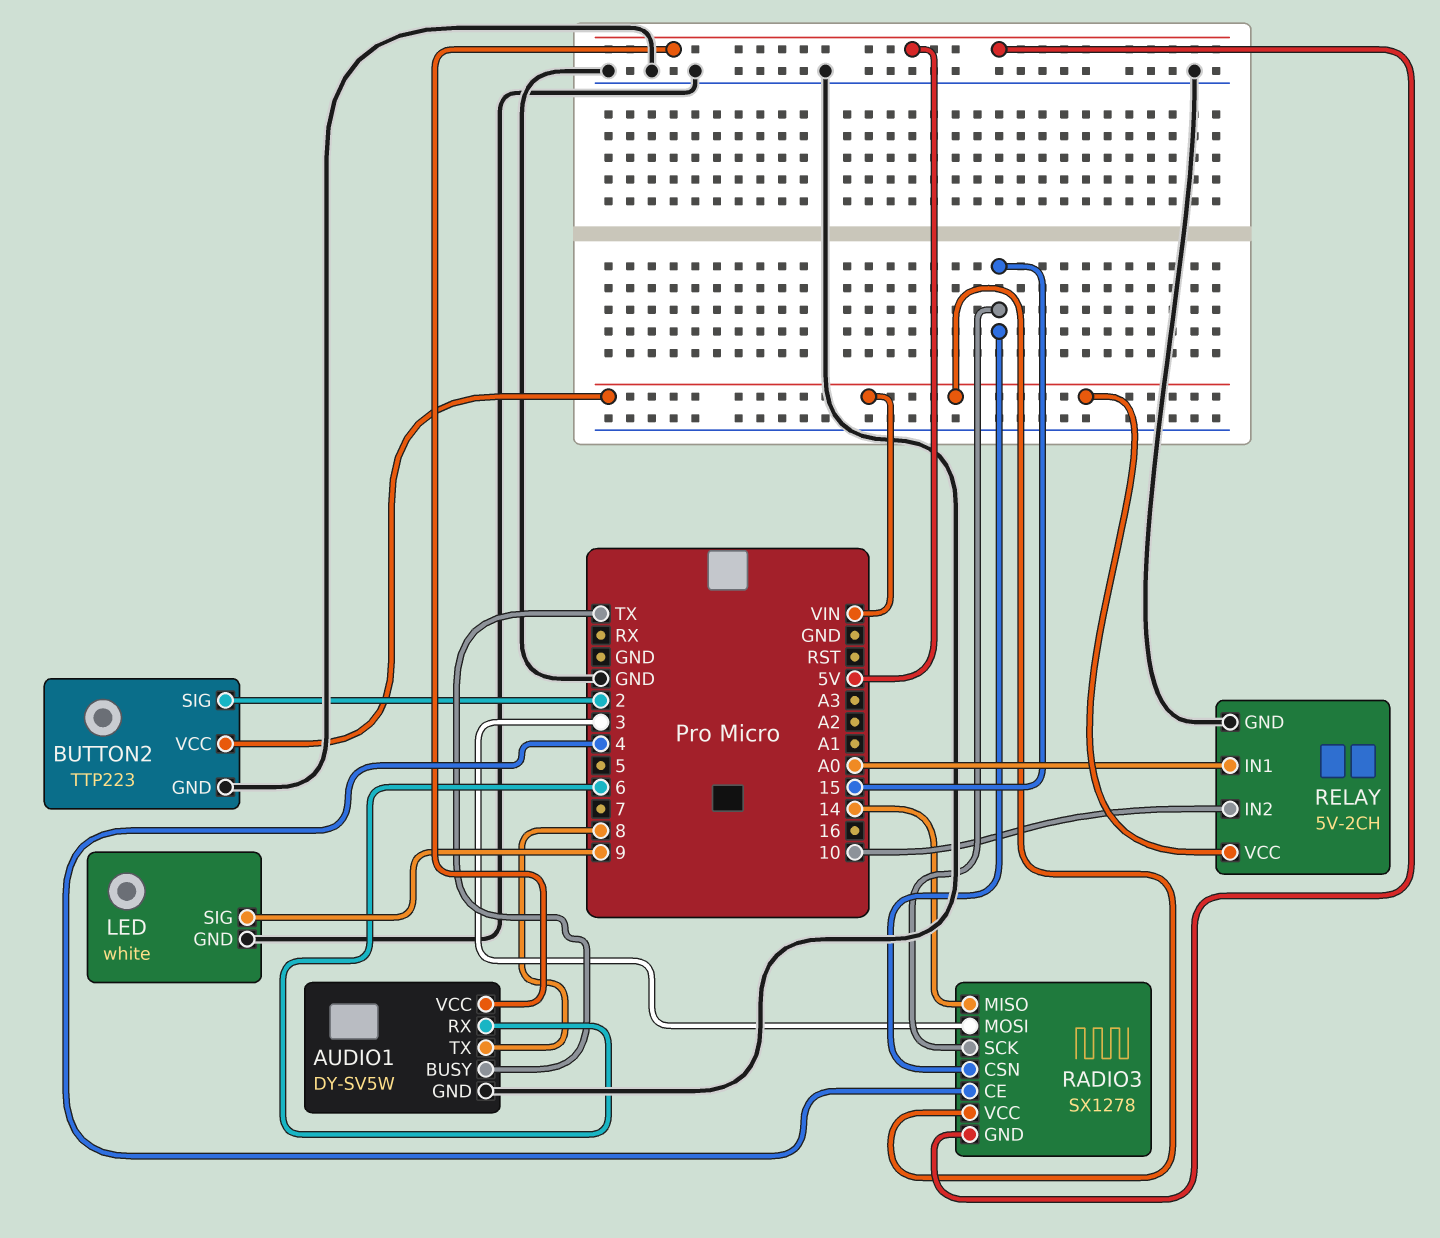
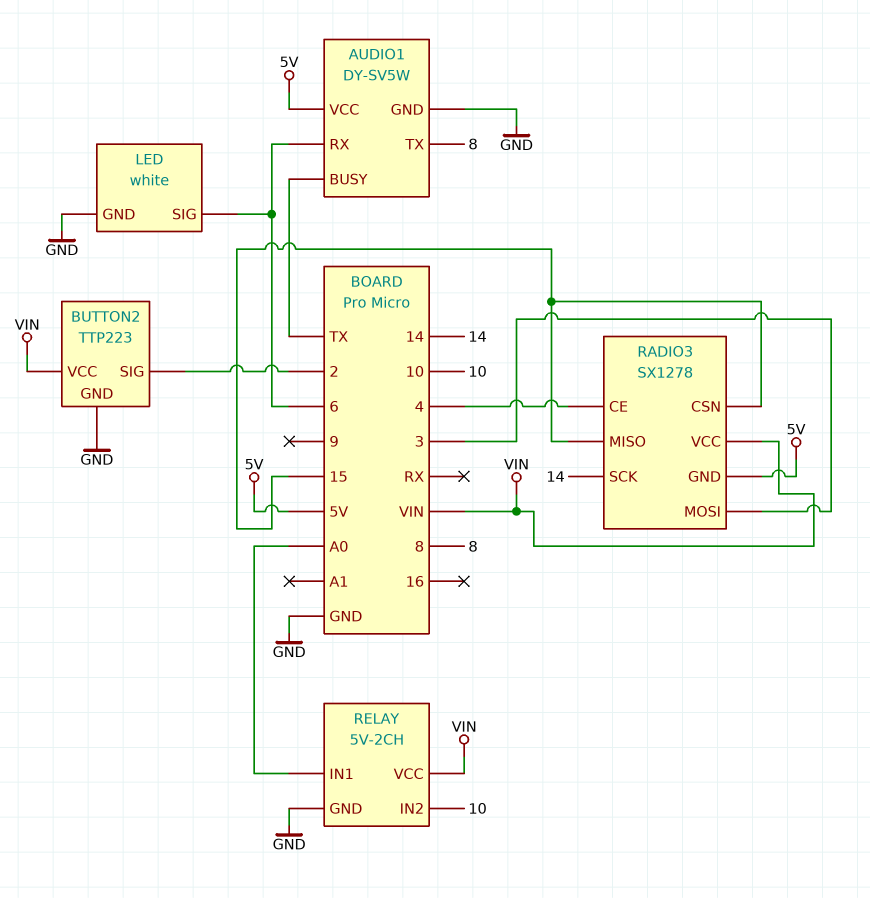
LED pin SIG: 9 -> 6
RADIO3 pin MISO: 14 -> 15
RADIO3 pin SCK: 15 -> 14

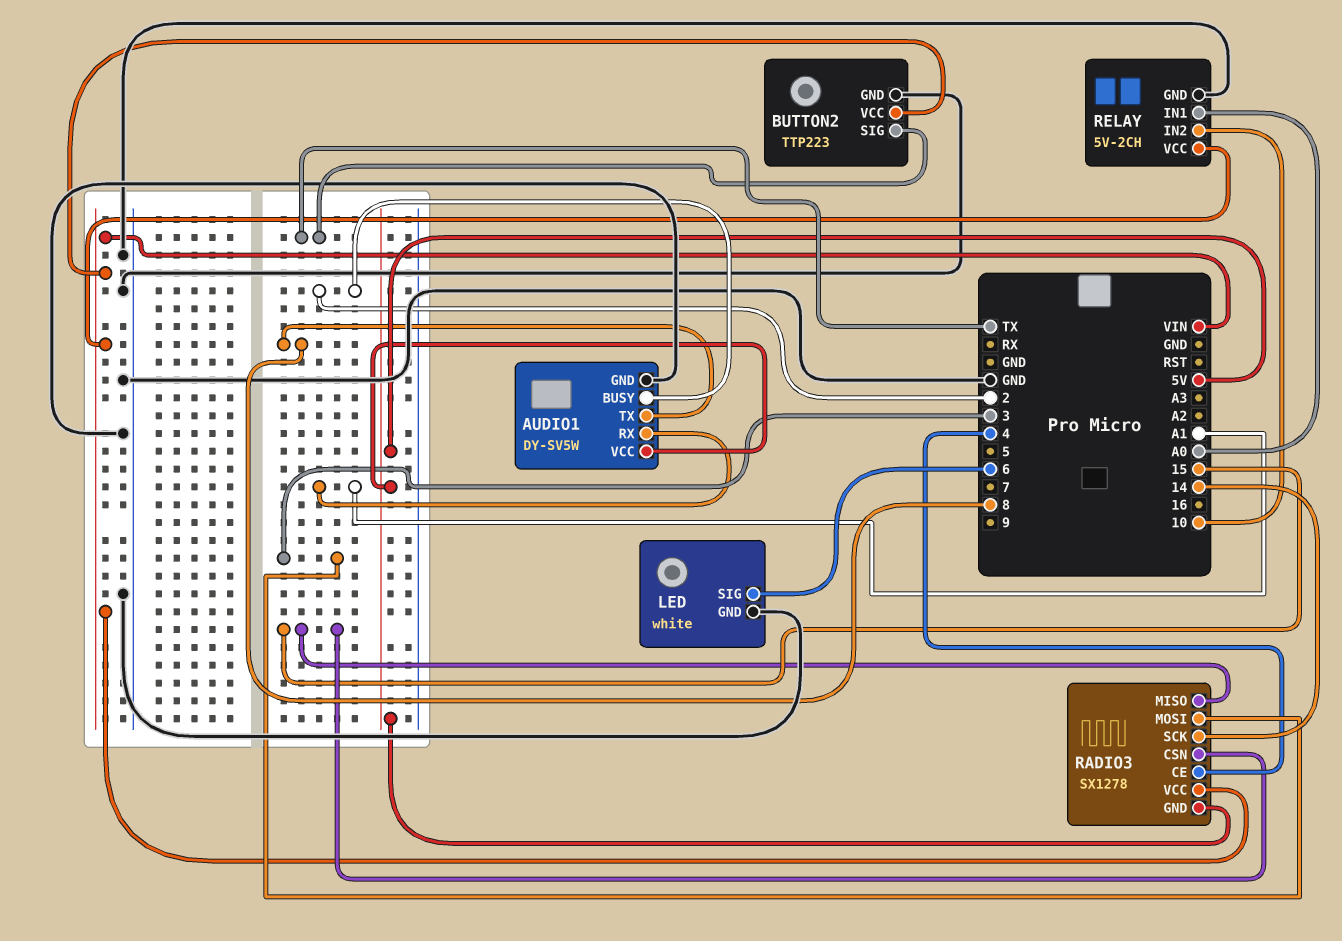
AUDIO1 pin BUSY: TX -> 2
AUDIO1 pin RX: 6 -> A1
BUTTON2 pin SIG: 2 -> TX

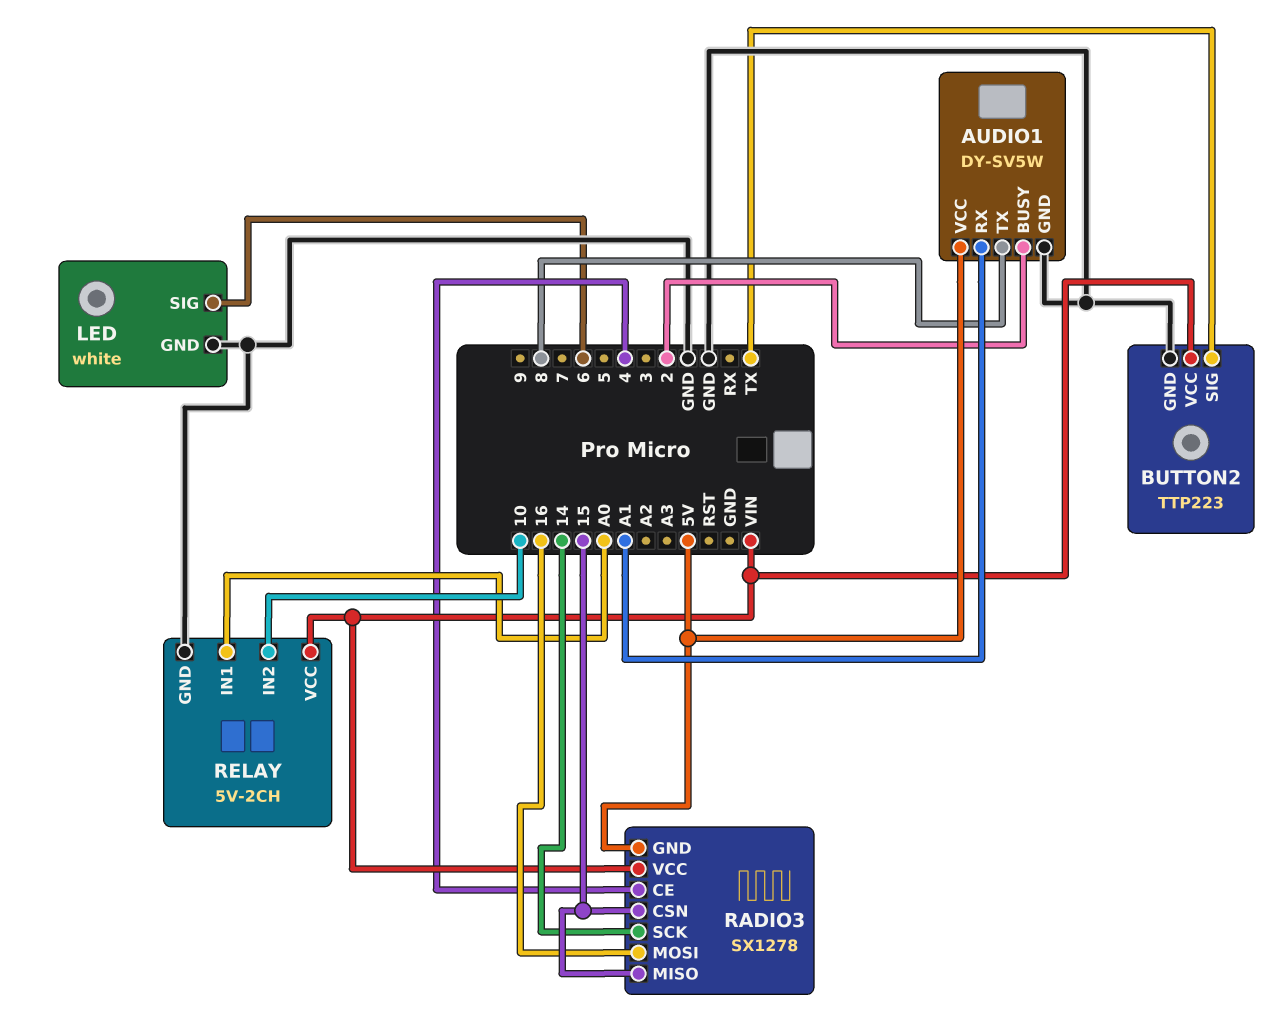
RADIO3 pin MOSI: 3 -> 16

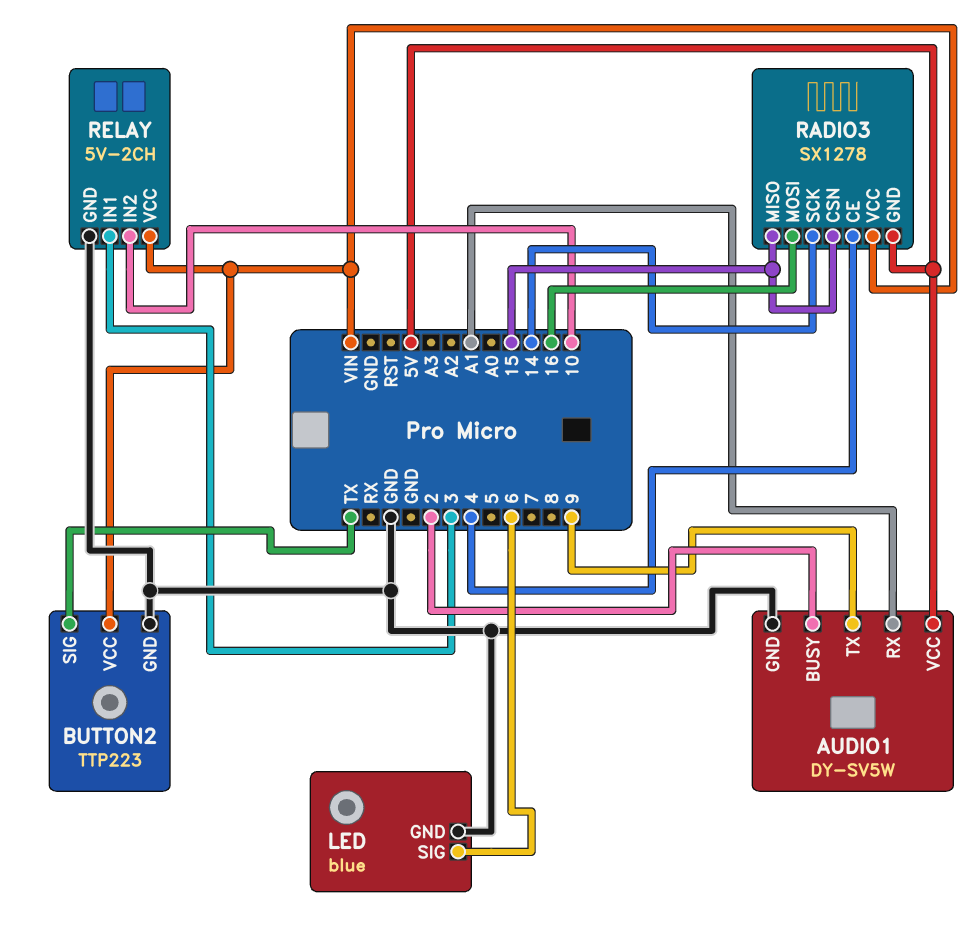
AUDIO1 pin TX: 8 -> 9
LED: white -> blue
RELAY pin IN1: A0 -> 3

